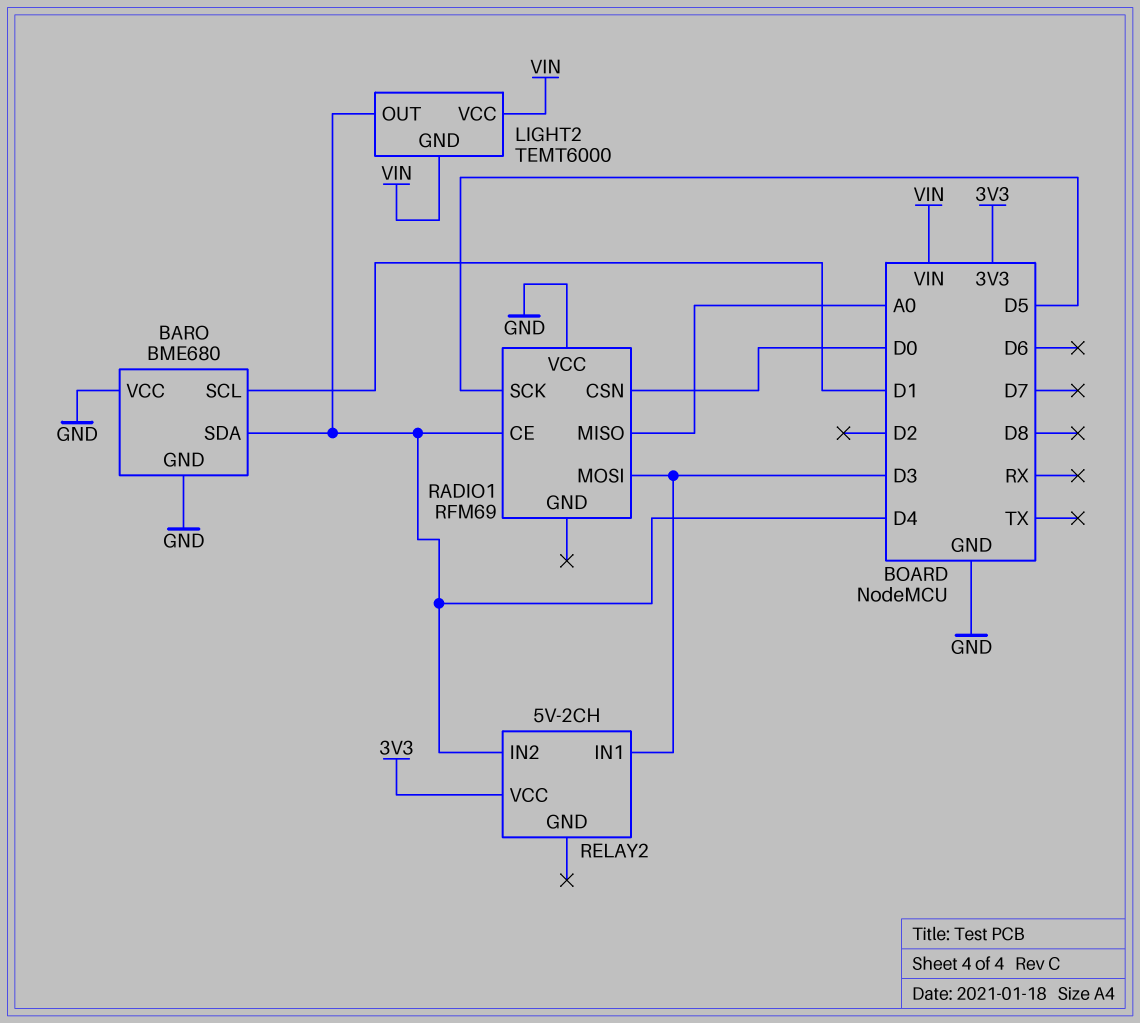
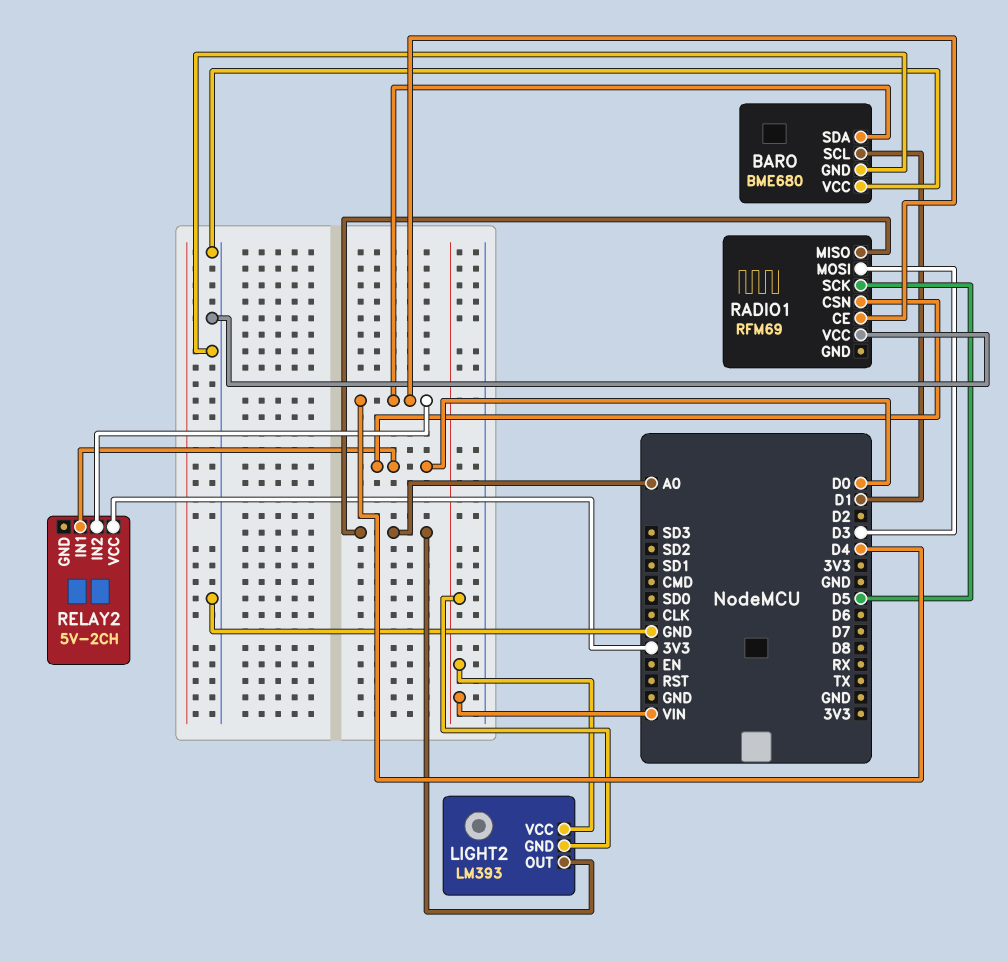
LIGHT2: TEMT6000 -> LM393
LIGHT2 pin OUT: D4 -> A0
RELAY2 pin IN1: D3 -> D0

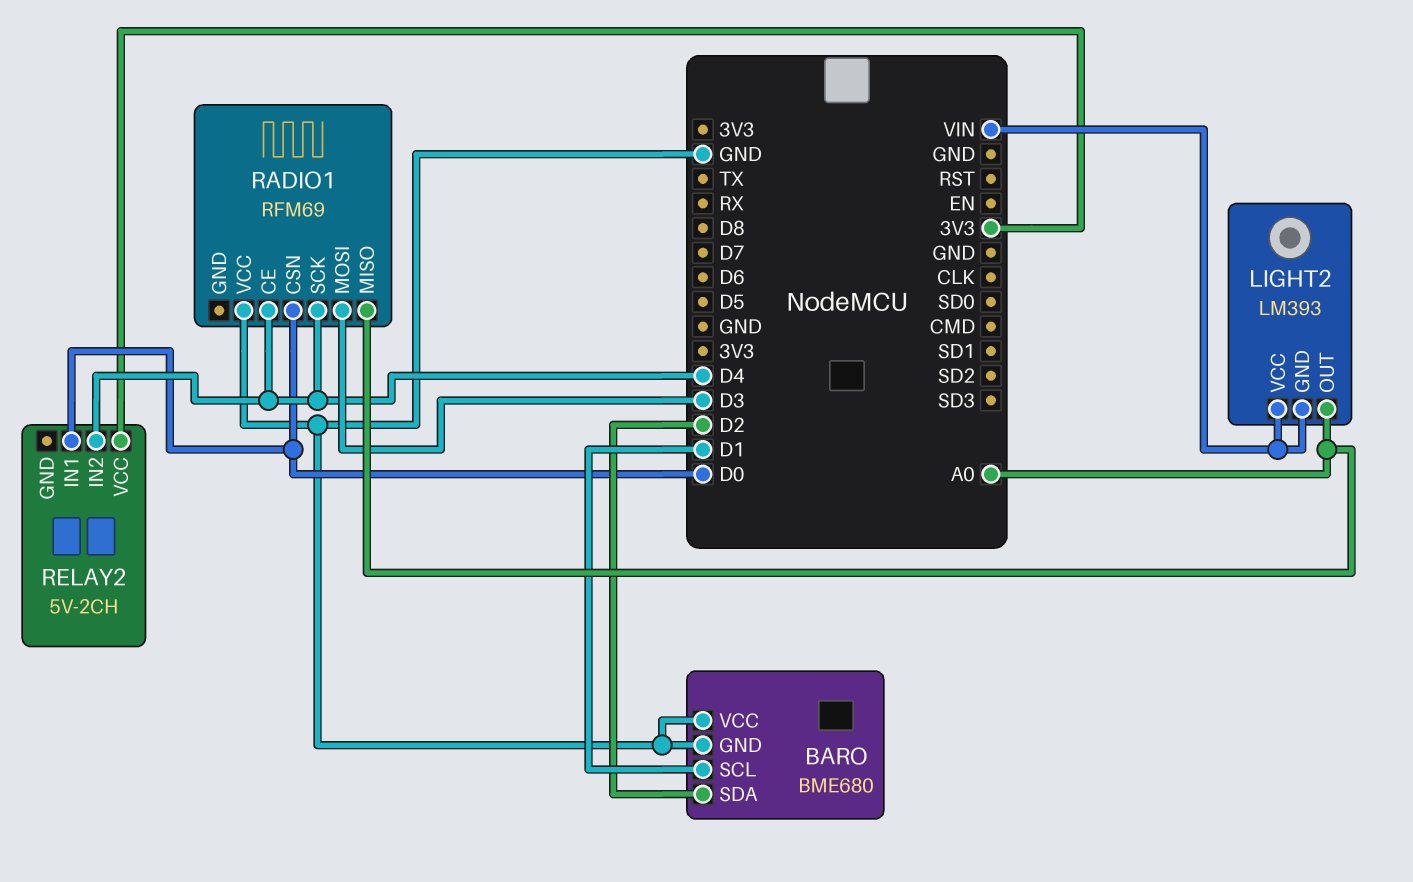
BARO pin SDA: D4 -> D2
RADIO1 pin SCK: D5 -> D4

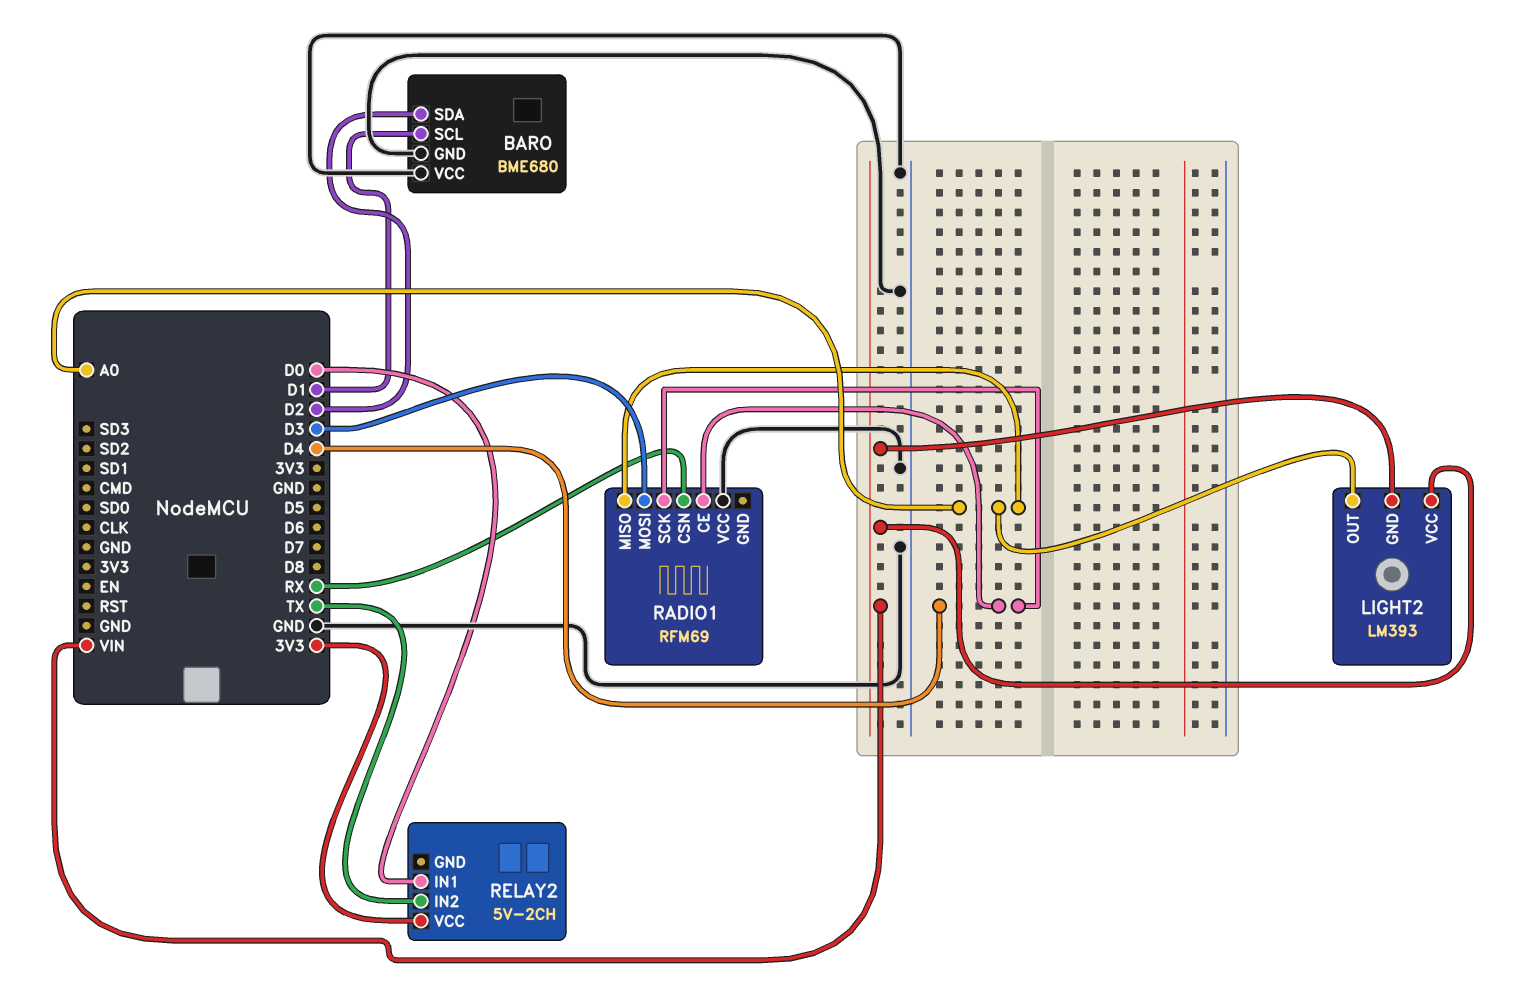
RADIO1 pin CSN: D0 -> RX
RELAY2 pin IN2: D4 -> TX

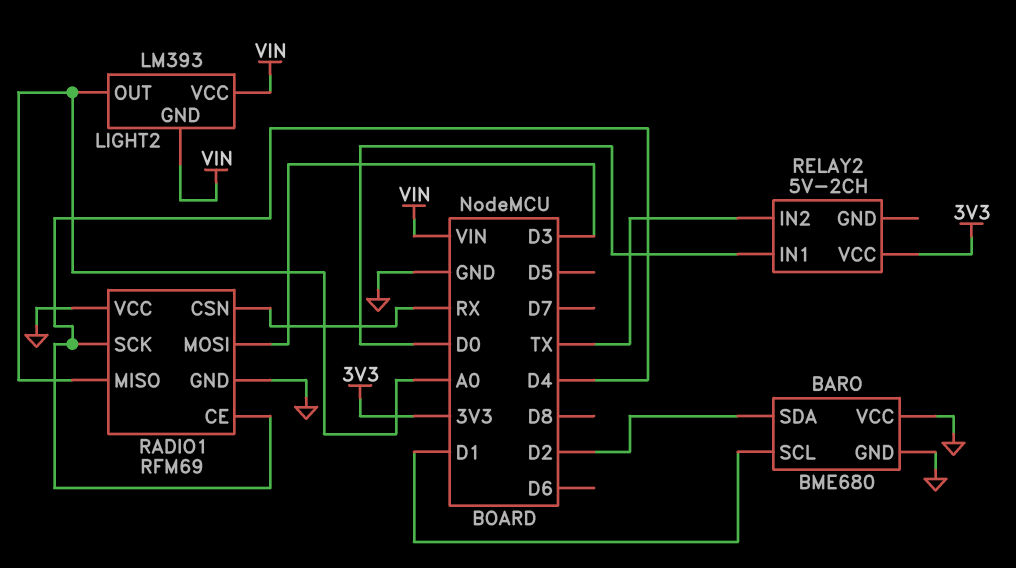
RADIO1 pin GND: none -> GND

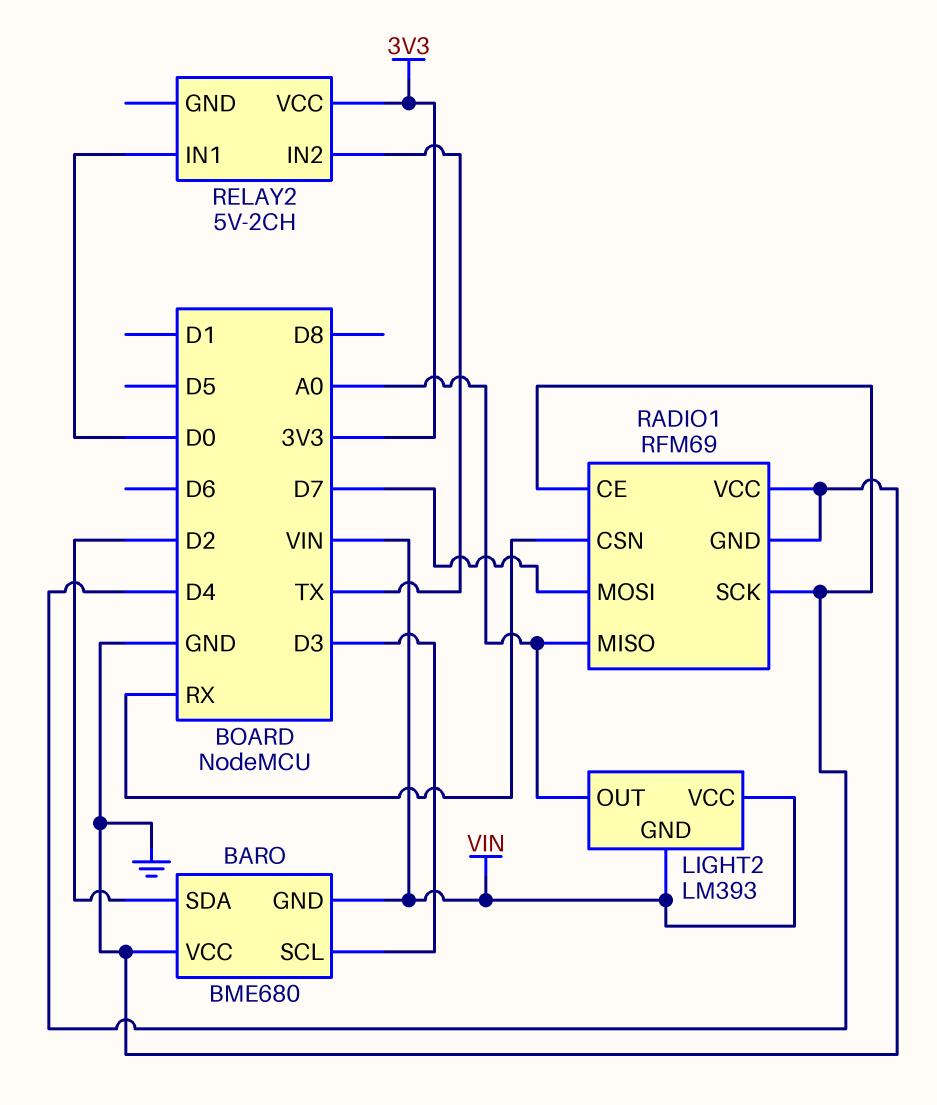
BARO pin GND: GND -> VIN
BARO pin SCL: D1 -> D3
RADIO1 pin MOSI: D3 -> D7

